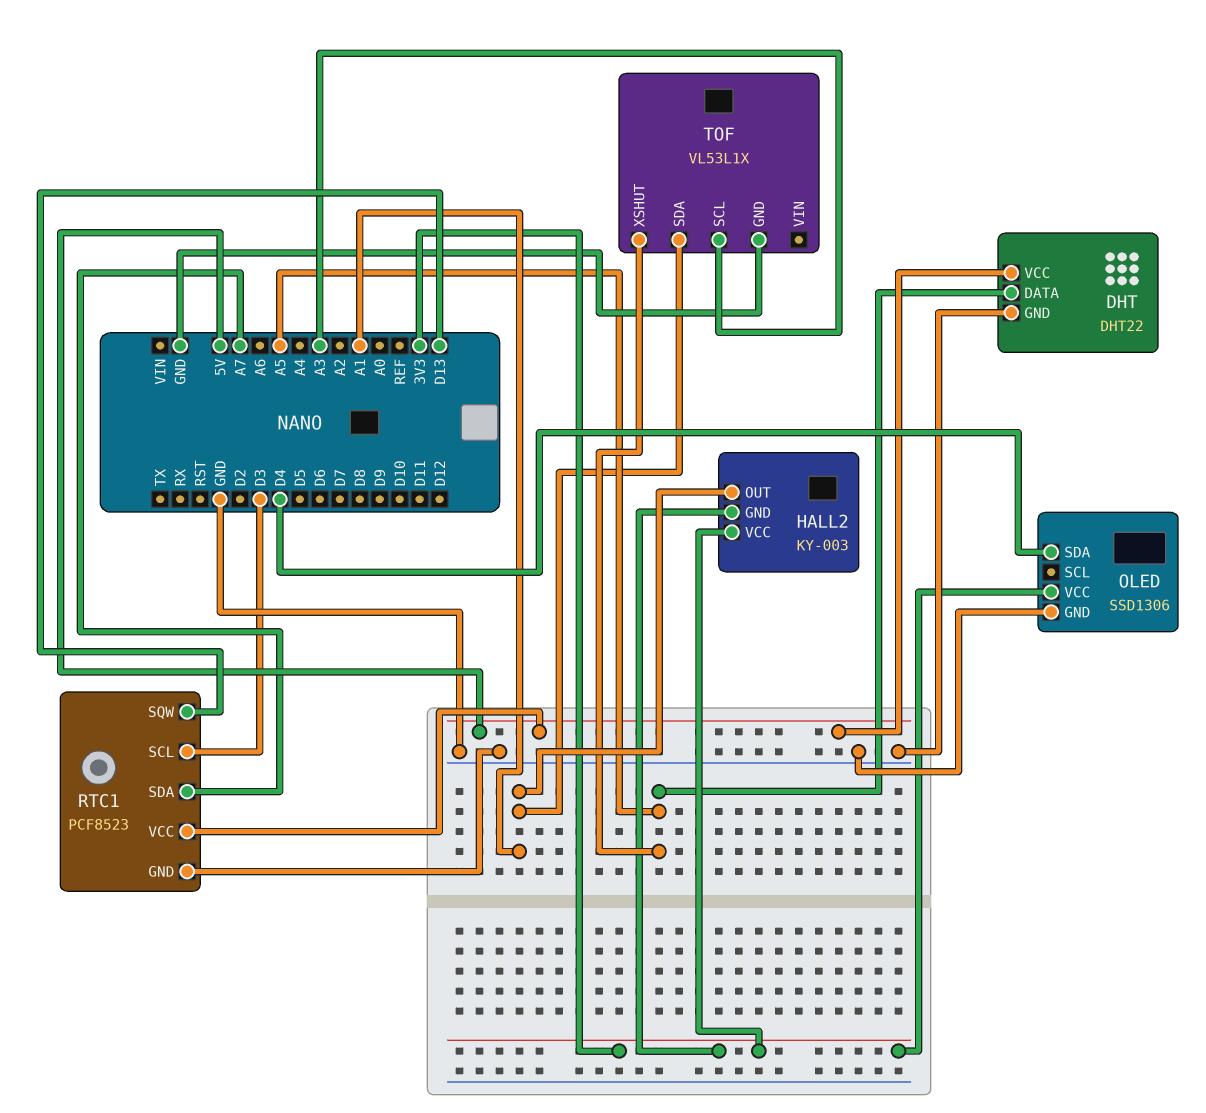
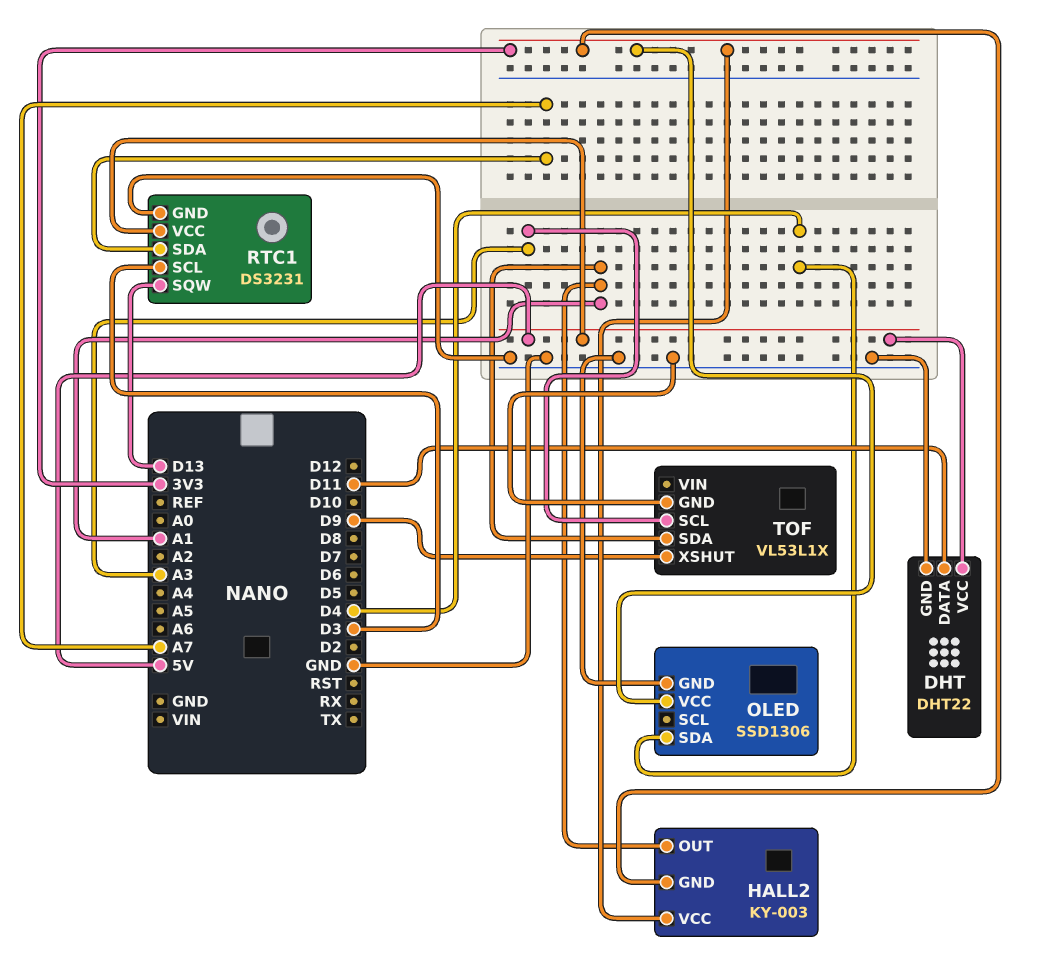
DHT pin DATA: A5 -> D11
RTC1: PCF8523 -> DS3231
TOF pin XSHUT: A5 -> D9

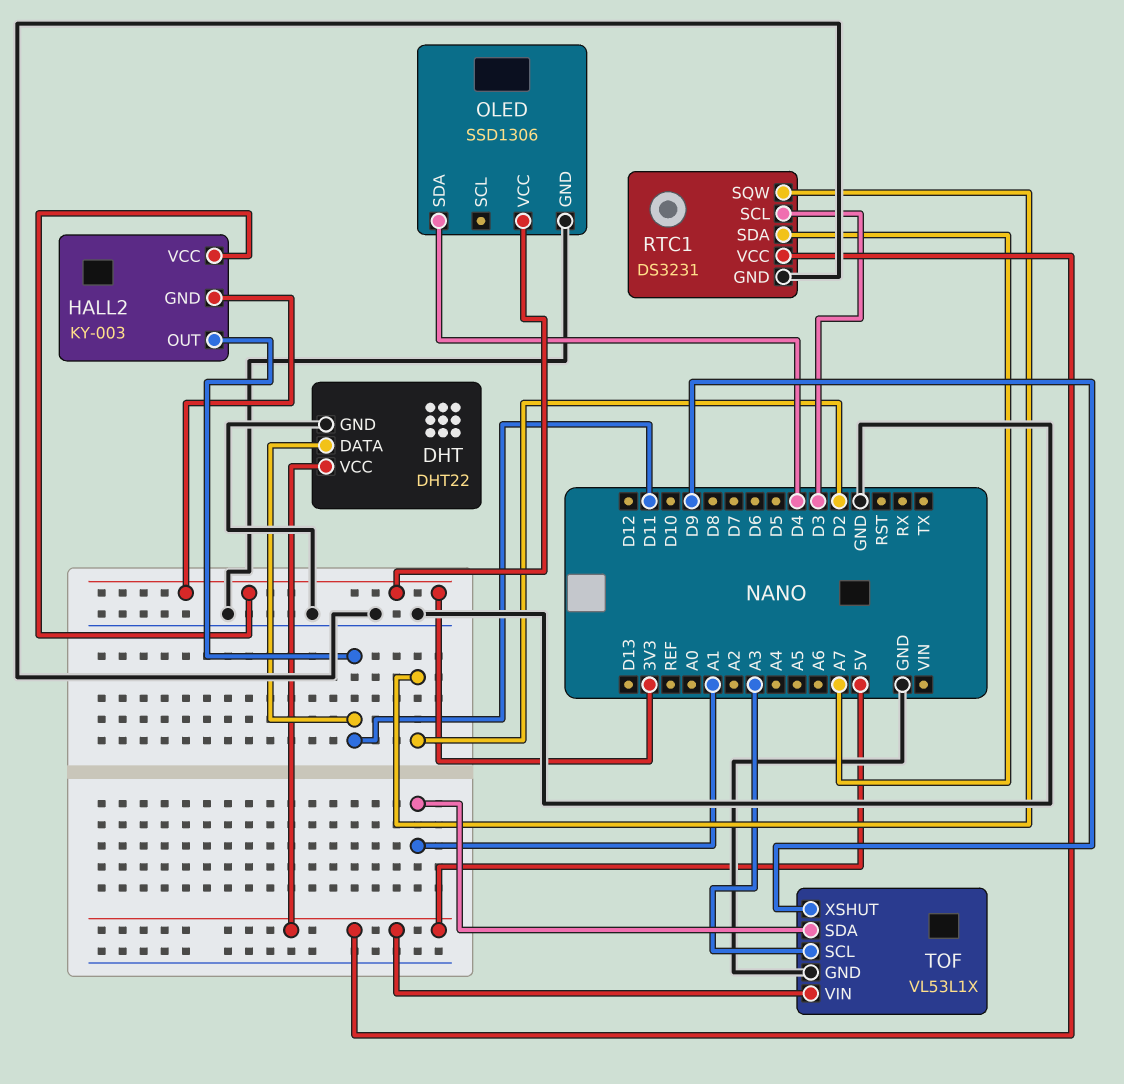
HALL2 pin OUT: A1 -> D11
RTC1 pin SQW: D13 -> D2
TOF pin VIN: none -> 5V

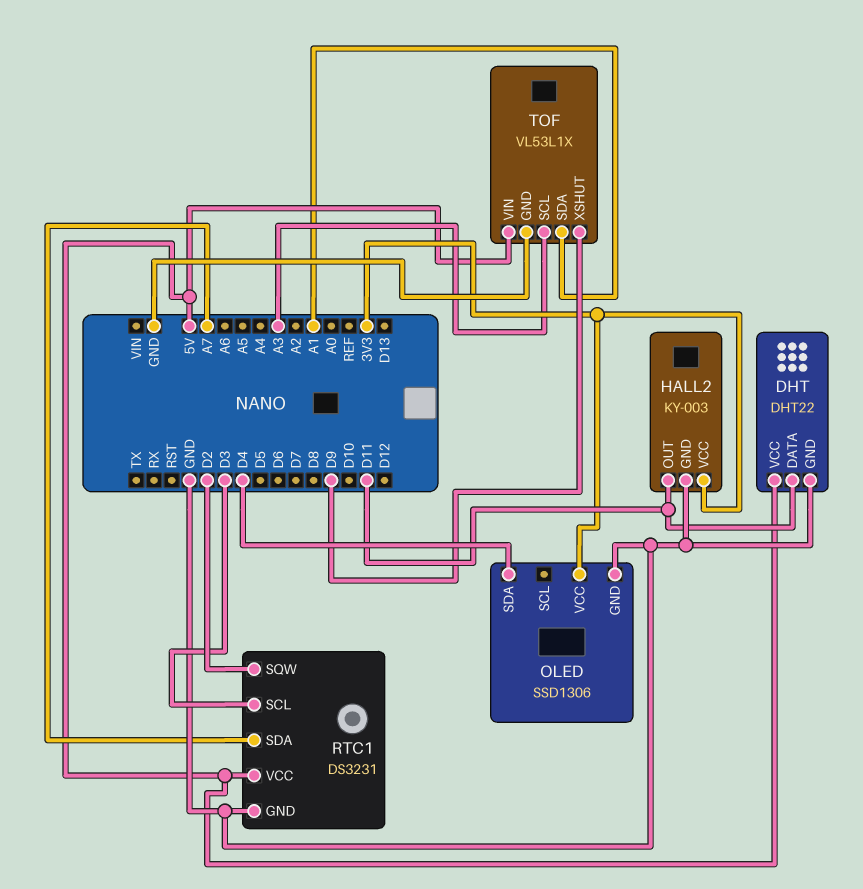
HALL2 pin GND: 3V3 -> GND

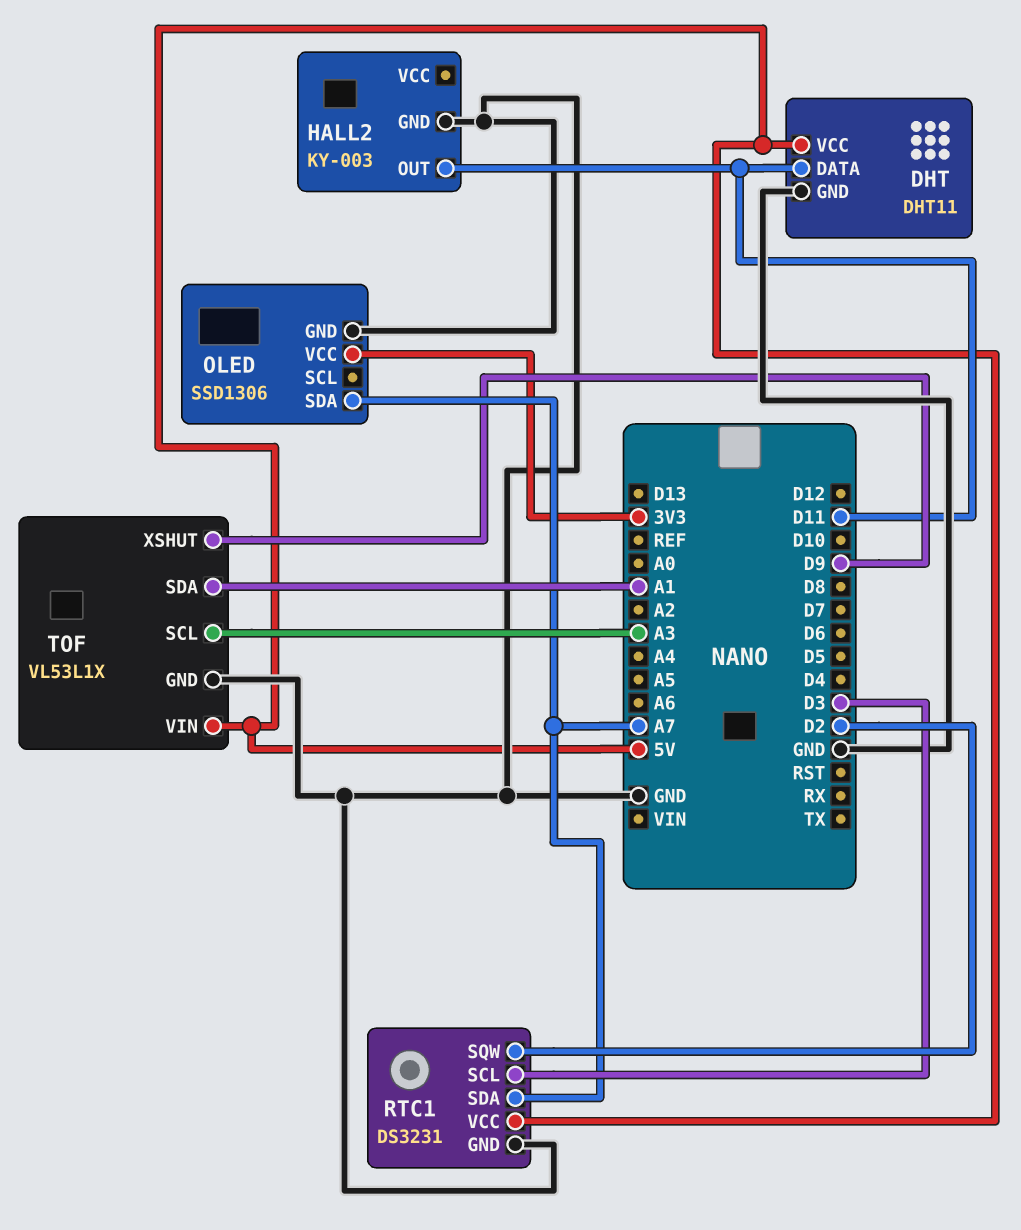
DHT: DHT22 -> DHT11
HALL2 pin VCC: 3V3 -> none
OLED pin SDA: D4 -> A7

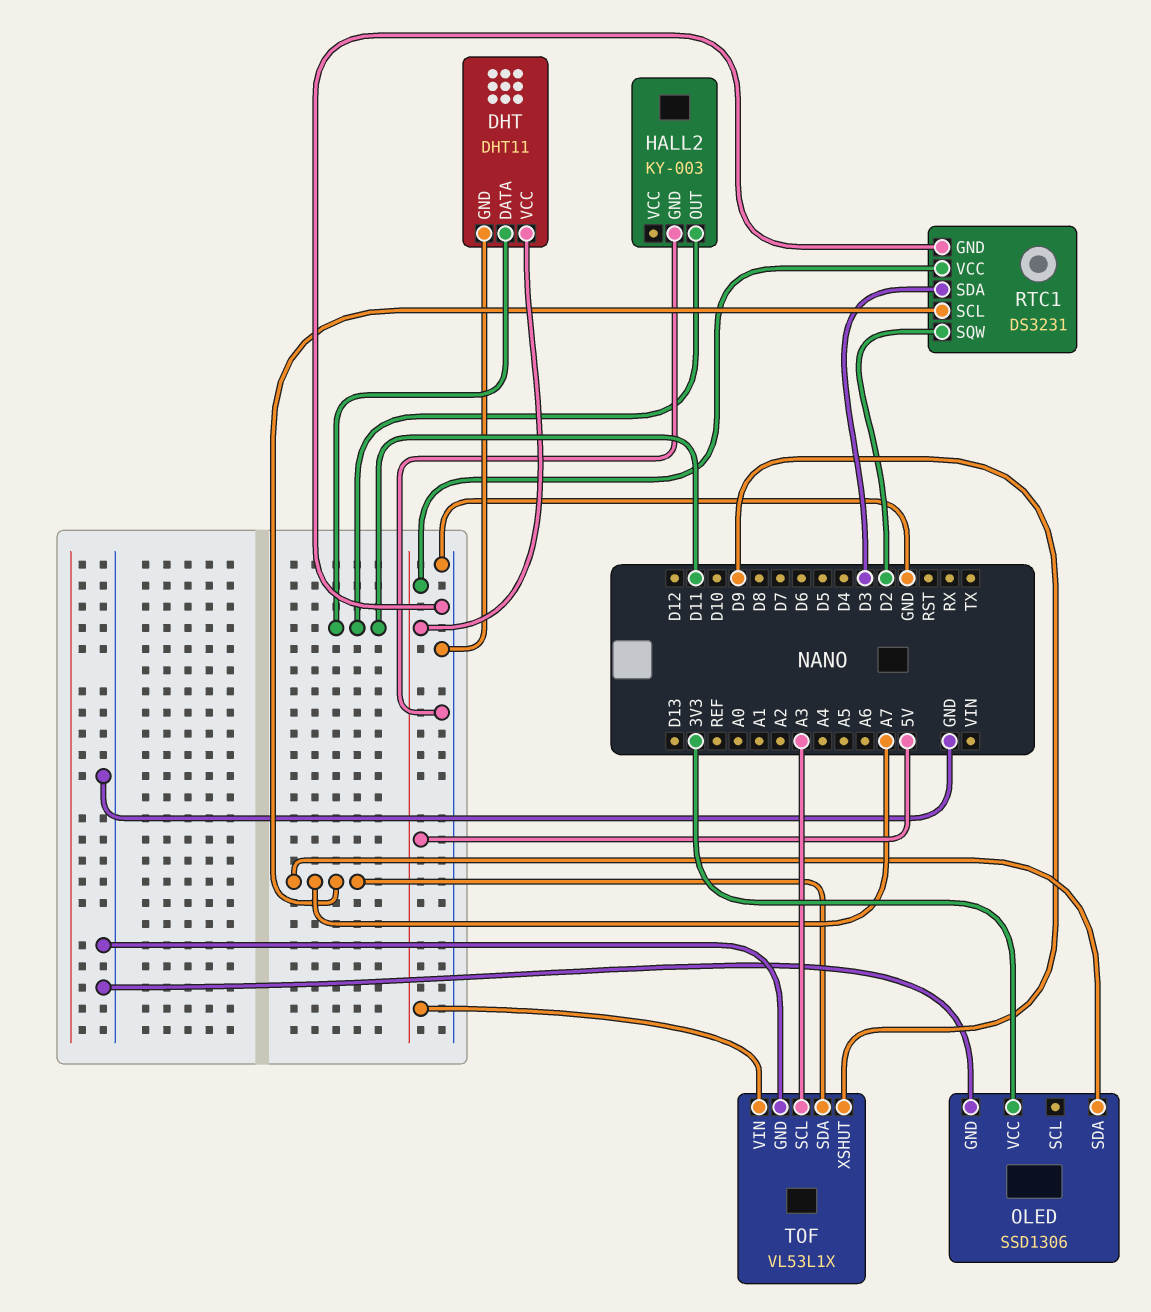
RTC1 pin SCL: D3 -> A7
RTC1 pin SDA: A7 -> D3
TOF pin SDA: A1 -> A7

